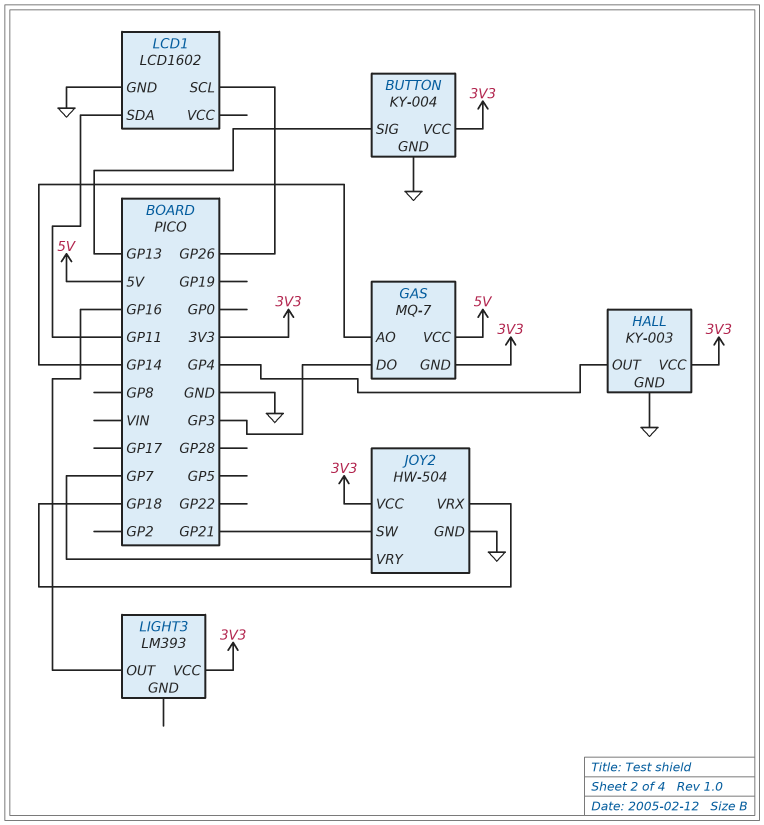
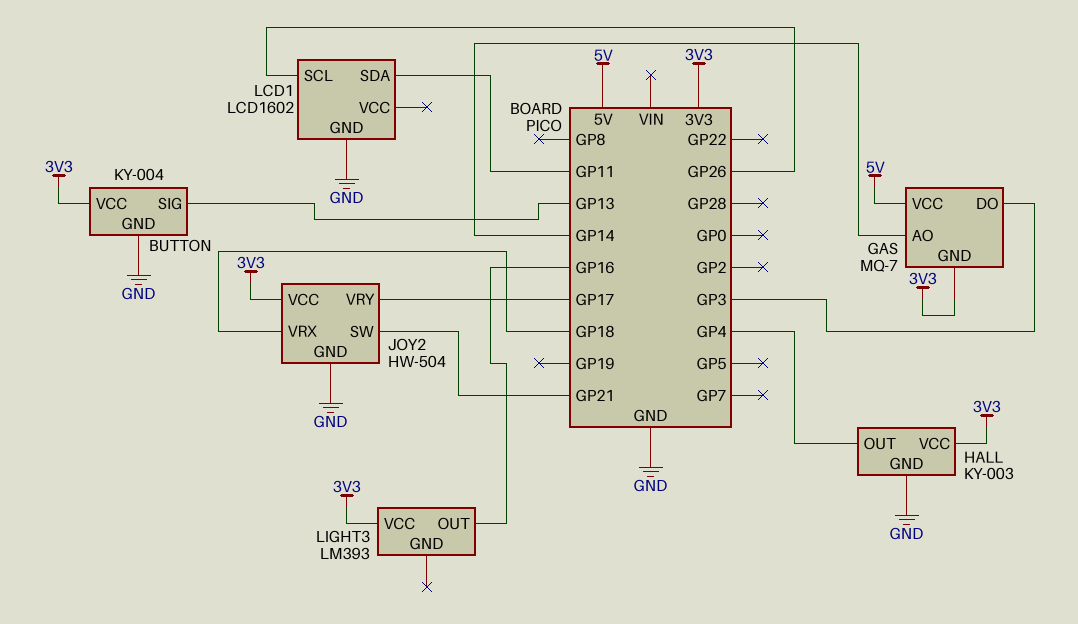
JOY2 pin VRY: GP7 -> GP17

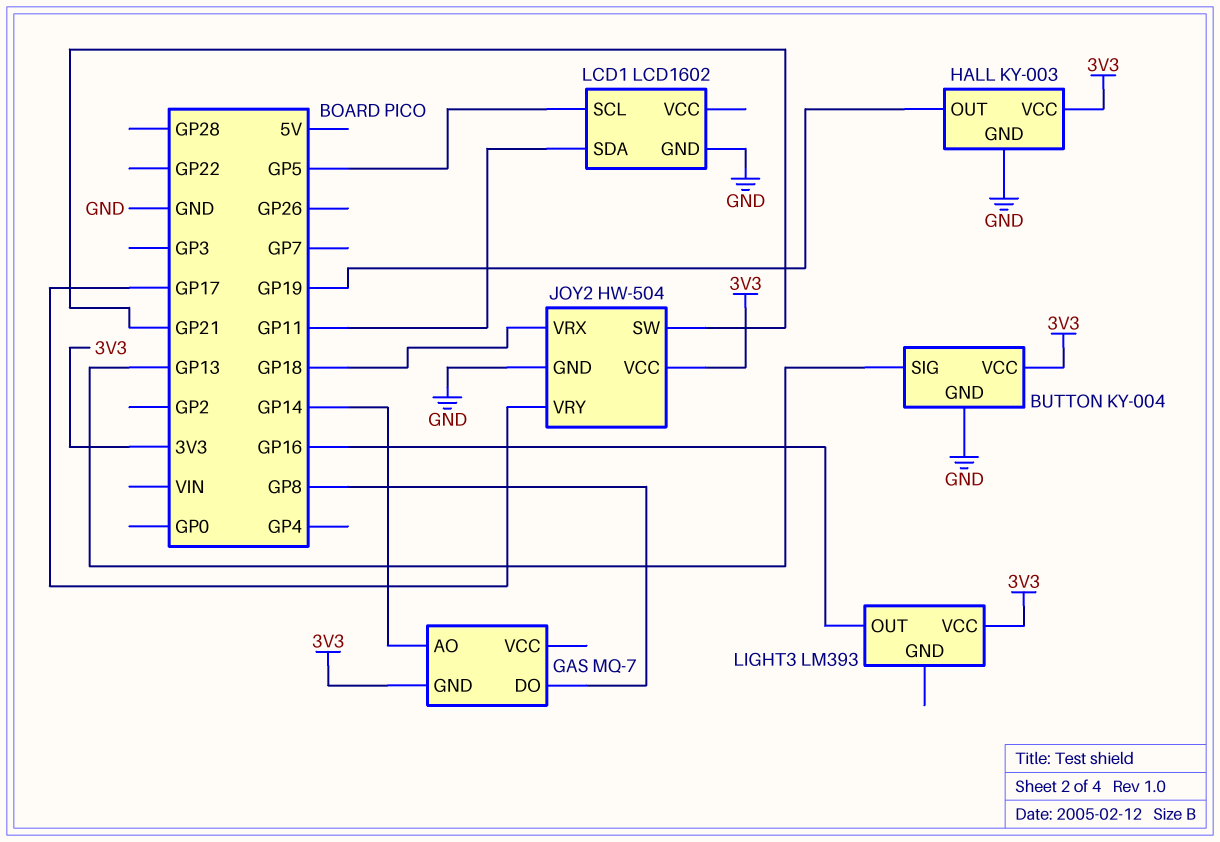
GAS pin DO: GP3 -> GP8
GAS pin VCC: 5V -> none
HALL pin OUT: GP4 -> GP19
LCD1 pin SCL: GP26 -> GP5

